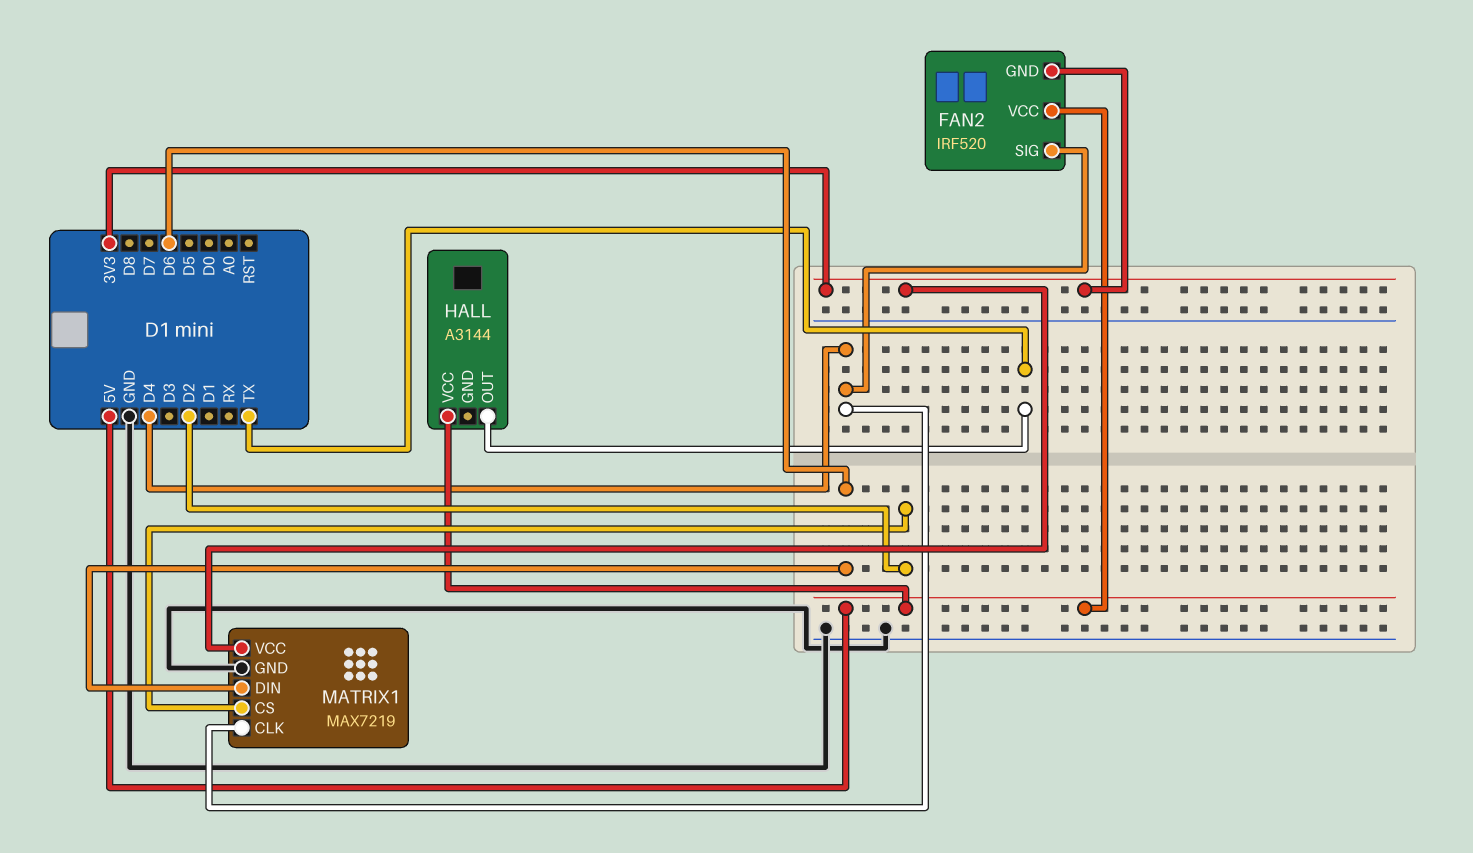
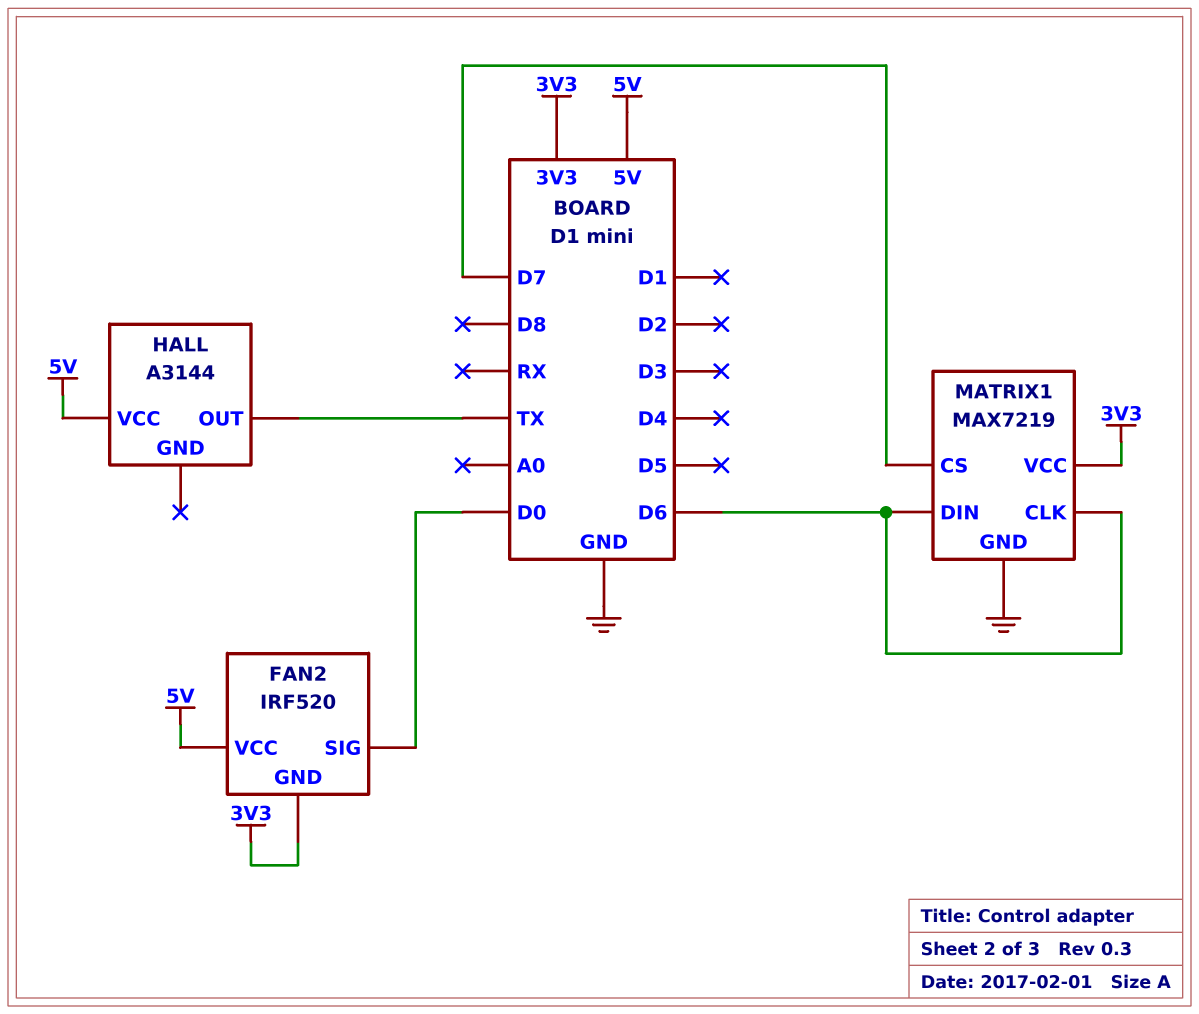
FAN2 pin SIG: D4 -> D0
MATRIX1 pin CLK: D4 -> D6
MATRIX1 pin CS: D2 -> D7

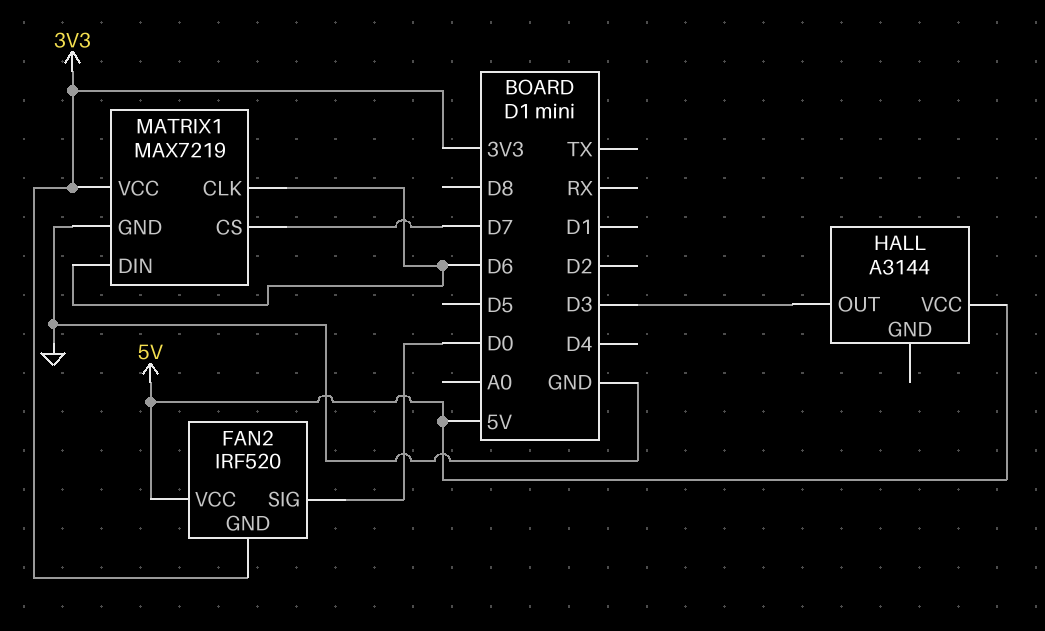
HALL pin OUT: TX -> D3

